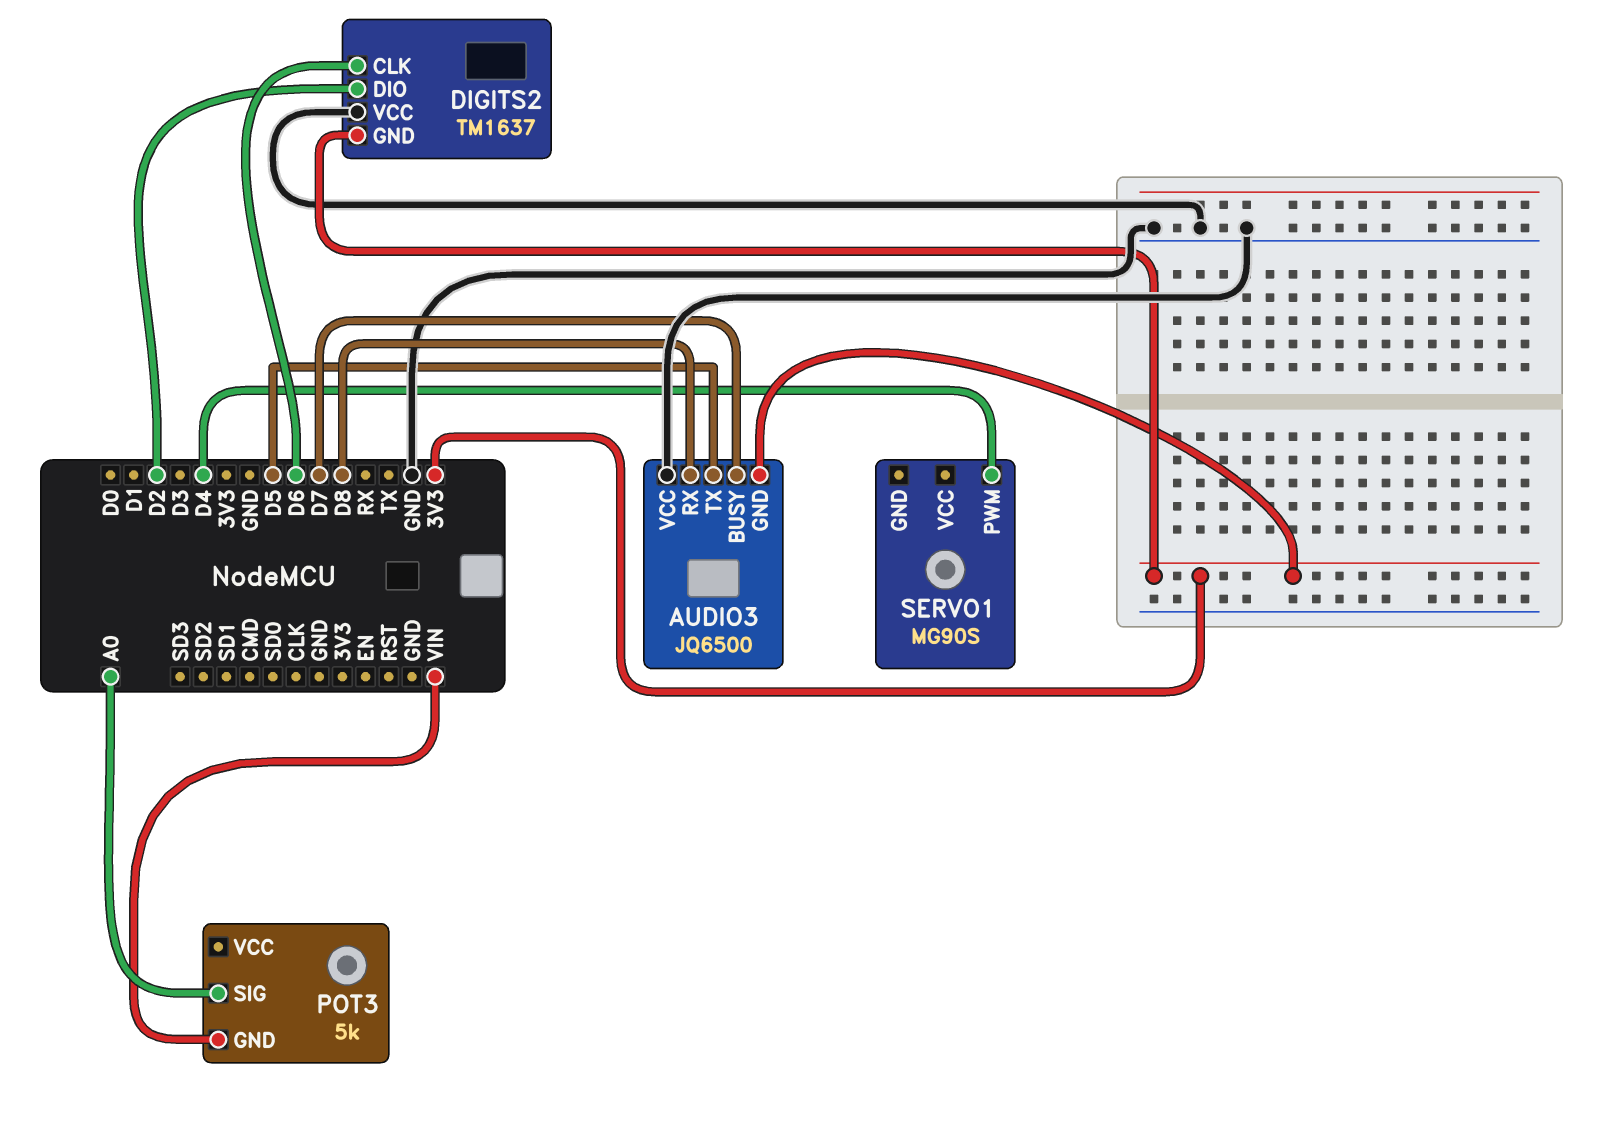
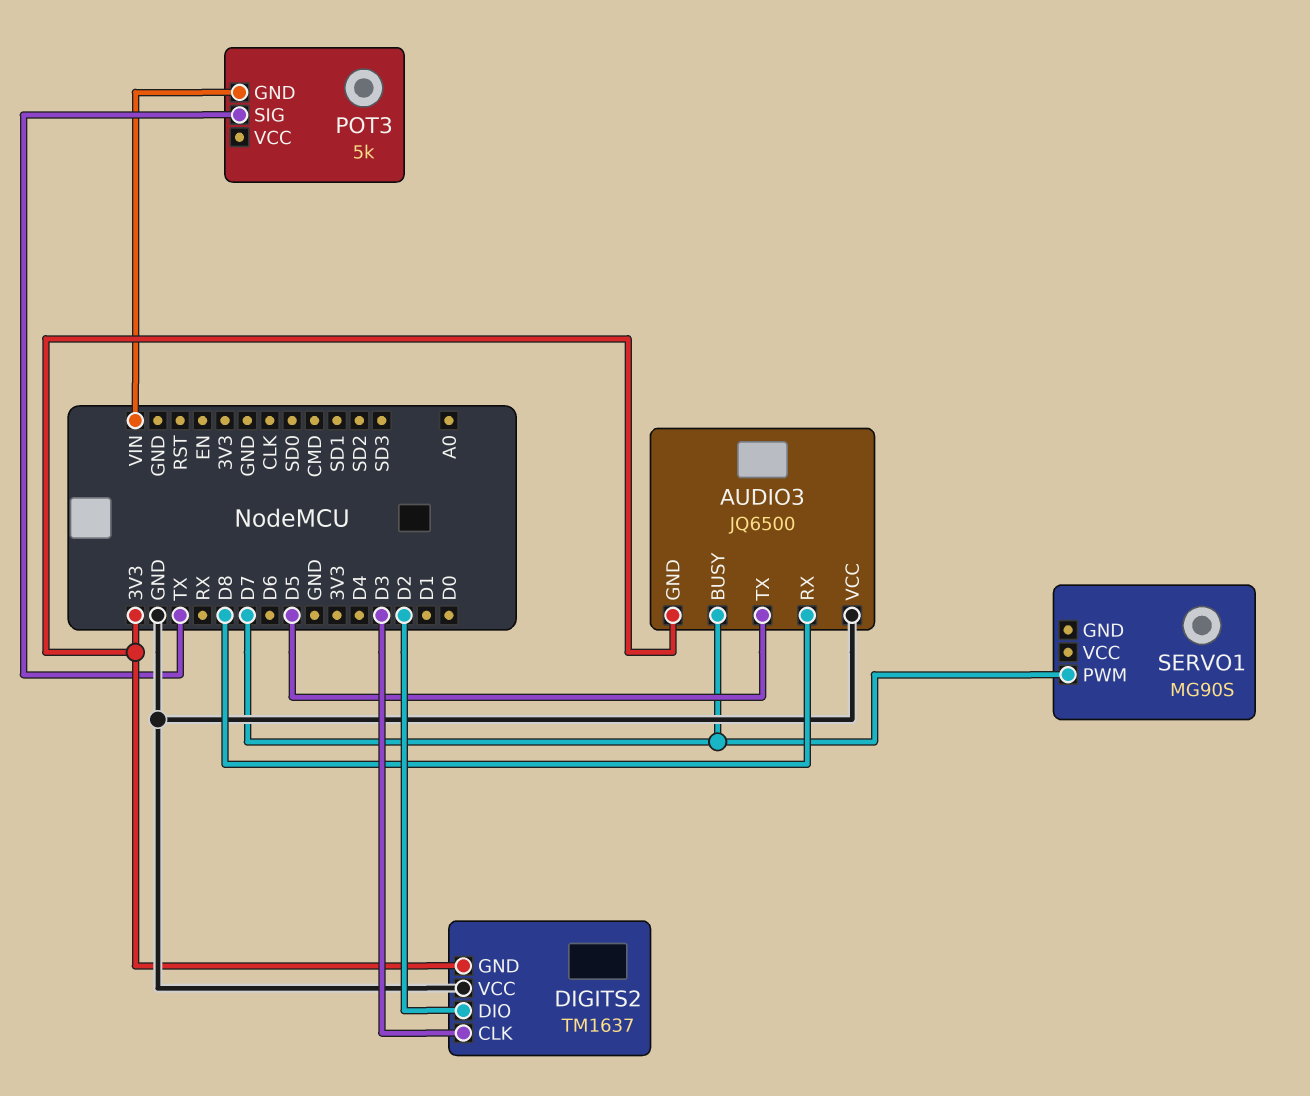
DIGITS2 pin CLK: D6 -> D3
POT3 pin SIG: A0 -> TX
SERVO1 pin PWM: D4 -> D7

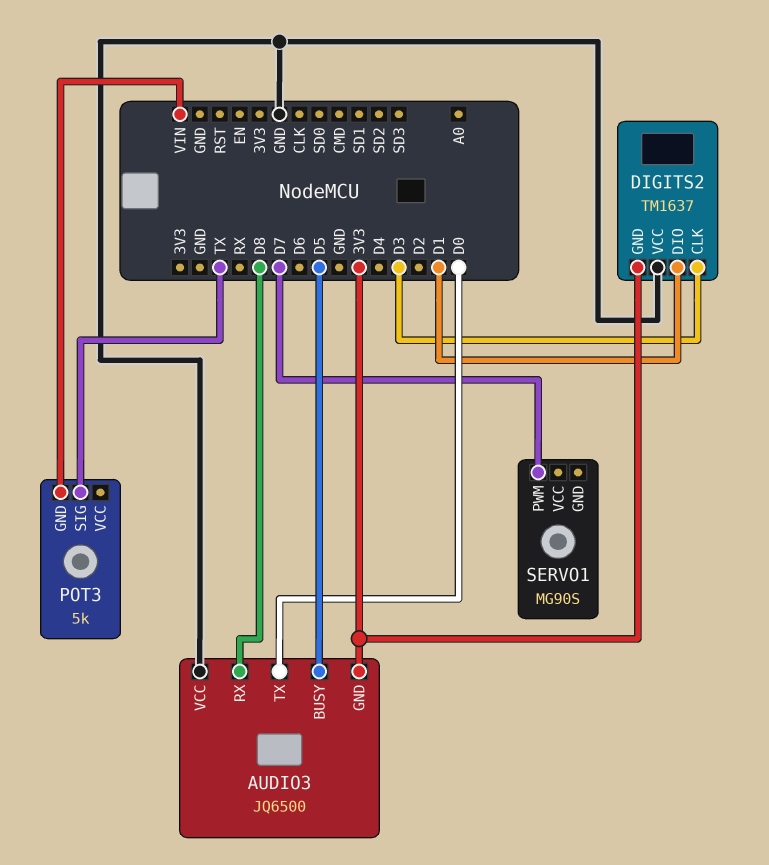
AUDIO3 pin BUSY: D7 -> D5
AUDIO3 pin TX: D5 -> D0
DIGITS2 pin DIO: D2 -> D1

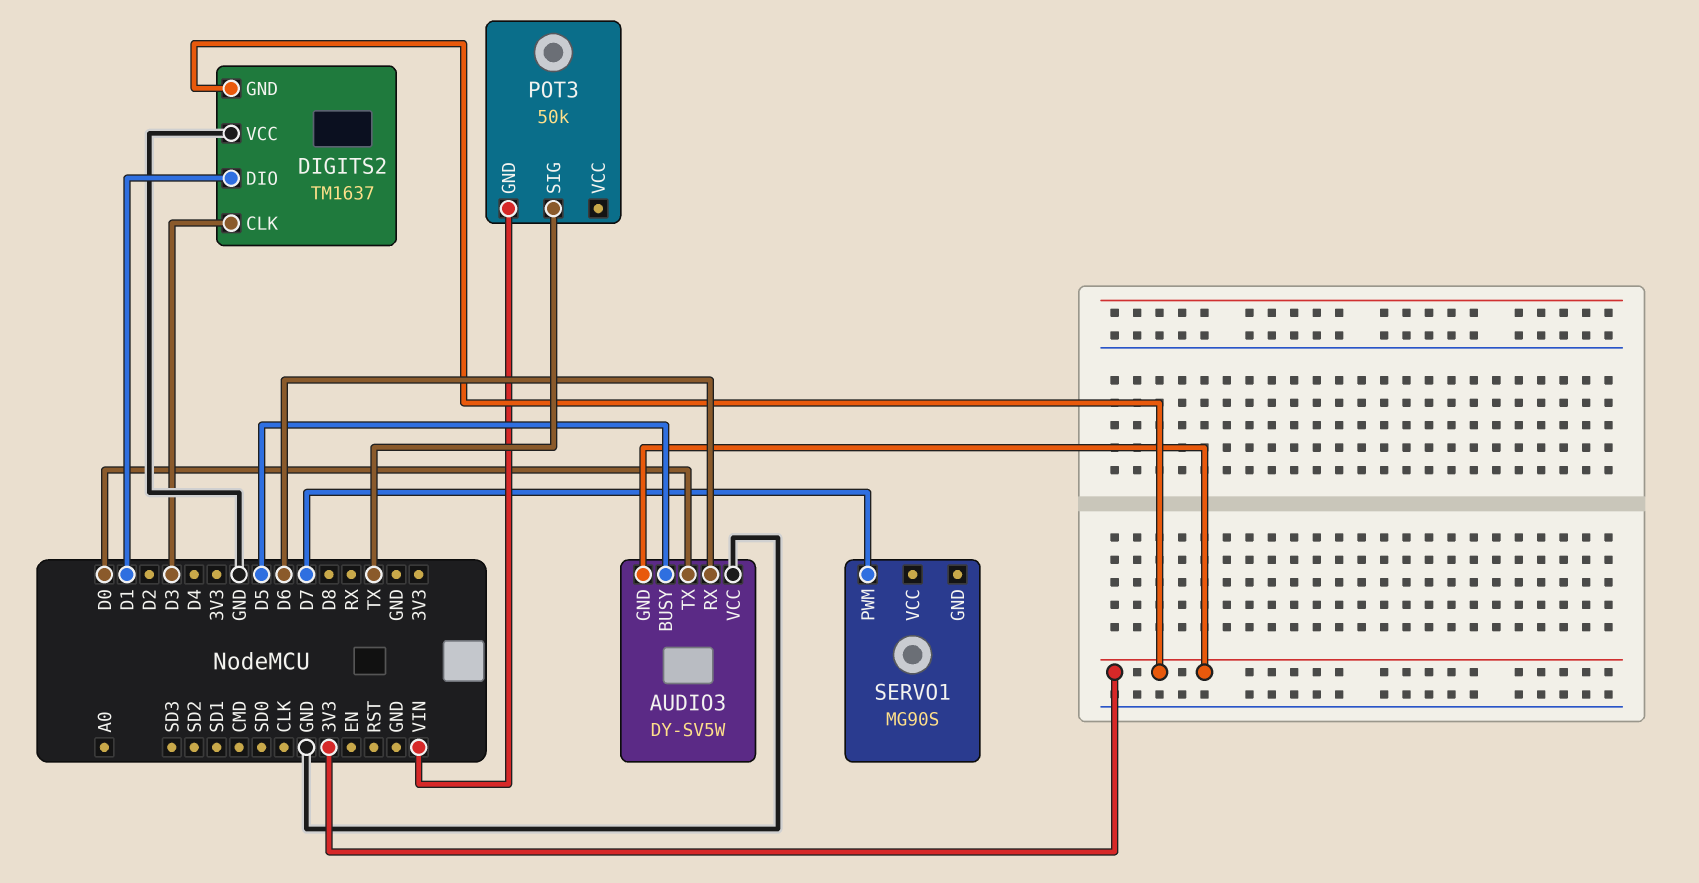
AUDIO3: JQ6500 -> DY-SV5W
AUDIO3 pin RX: D8 -> D6
POT3: 5k -> 50k

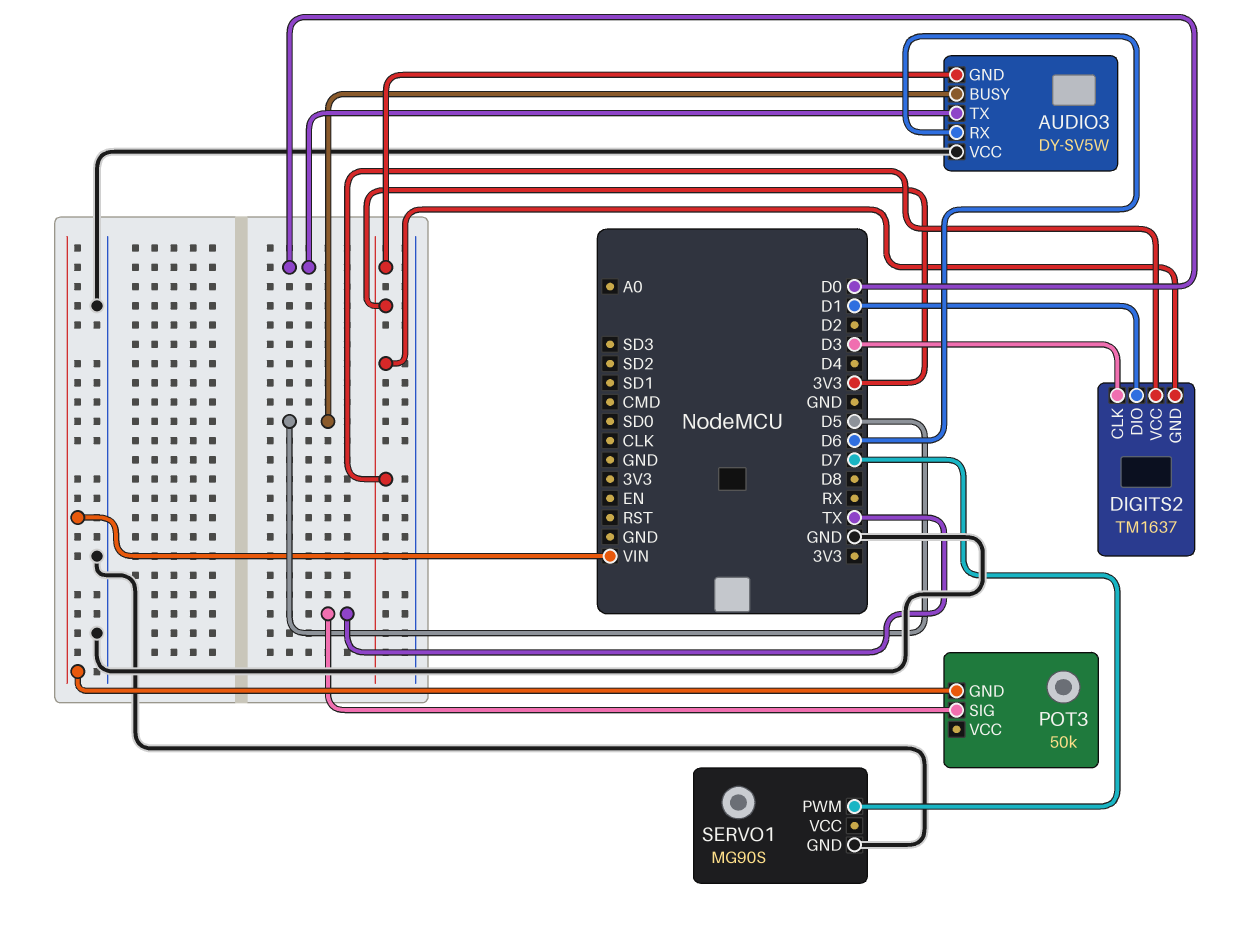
DIGITS2 pin VCC: GND -> 3V3
SERVO1 pin GND: none -> GND

